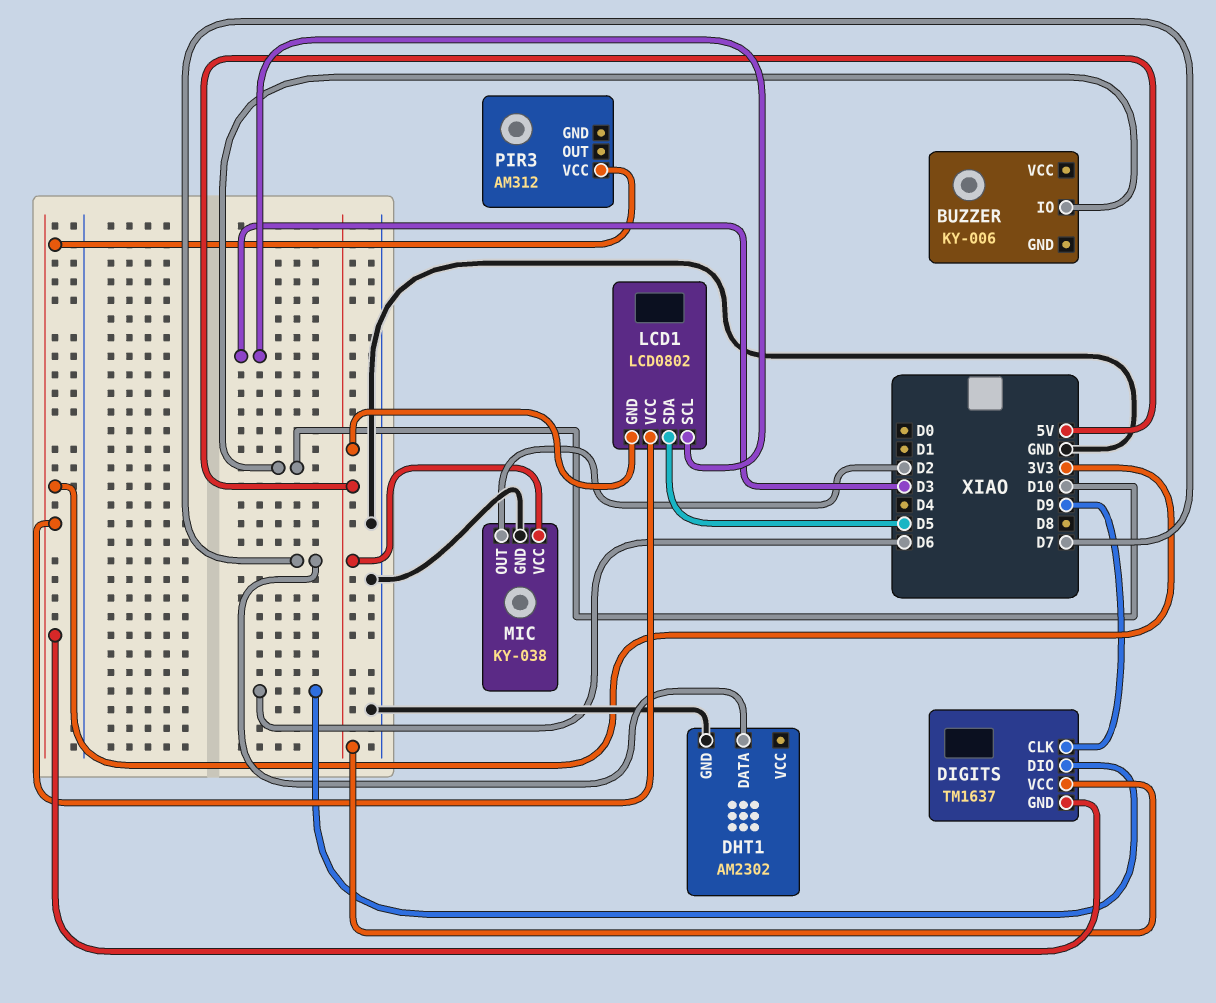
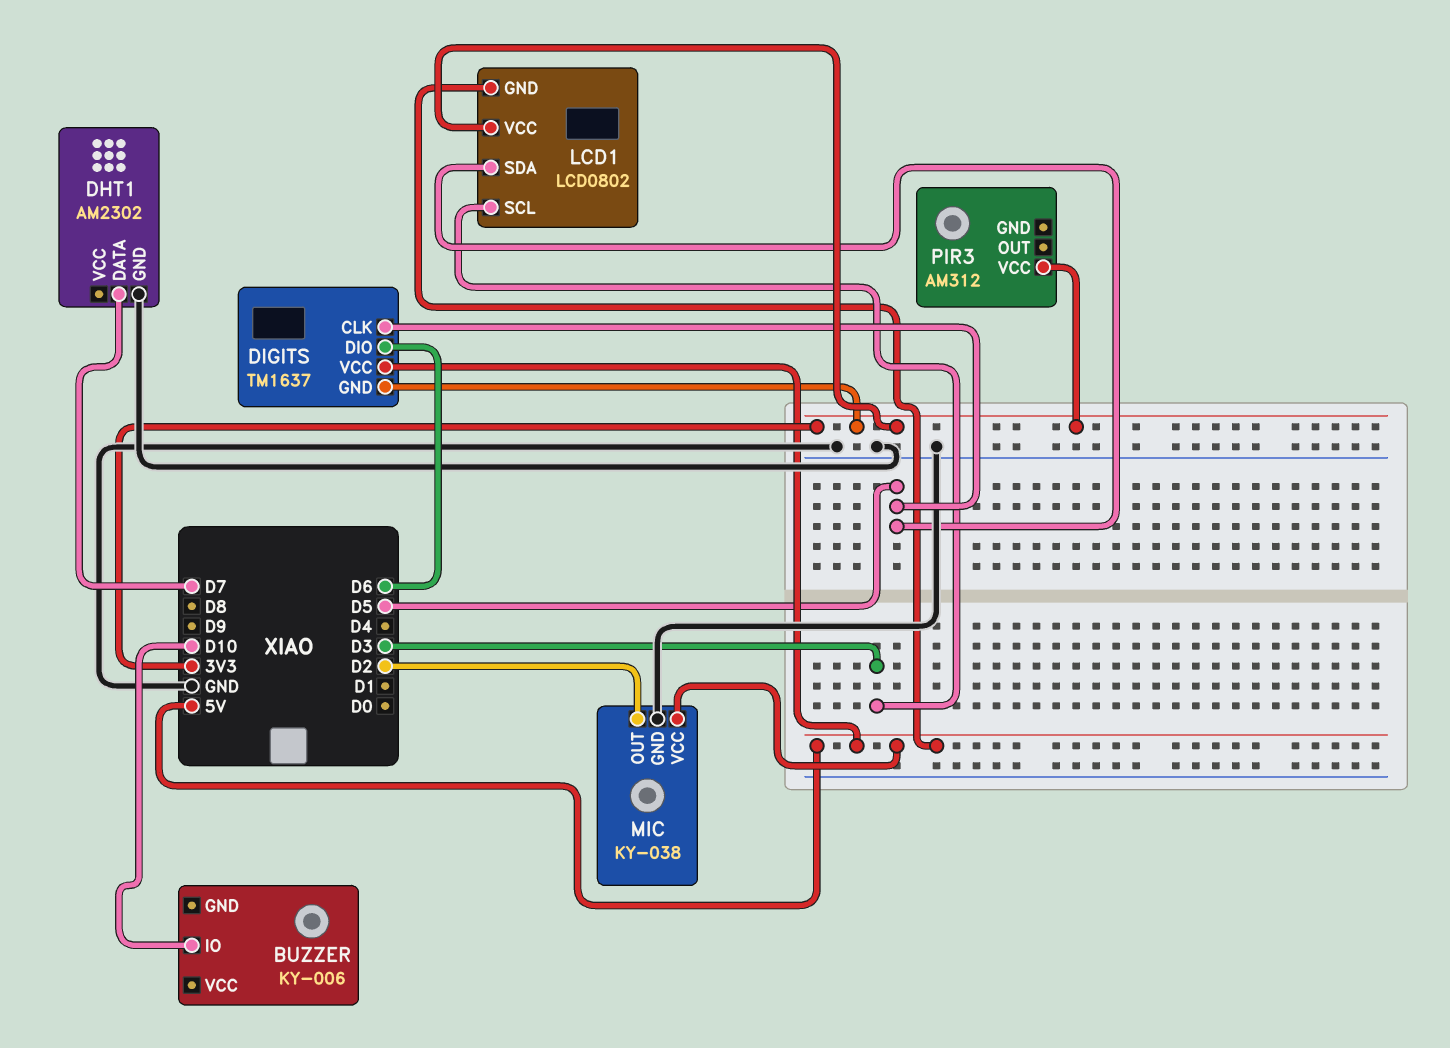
DIGITS pin CLK: D9 -> D5

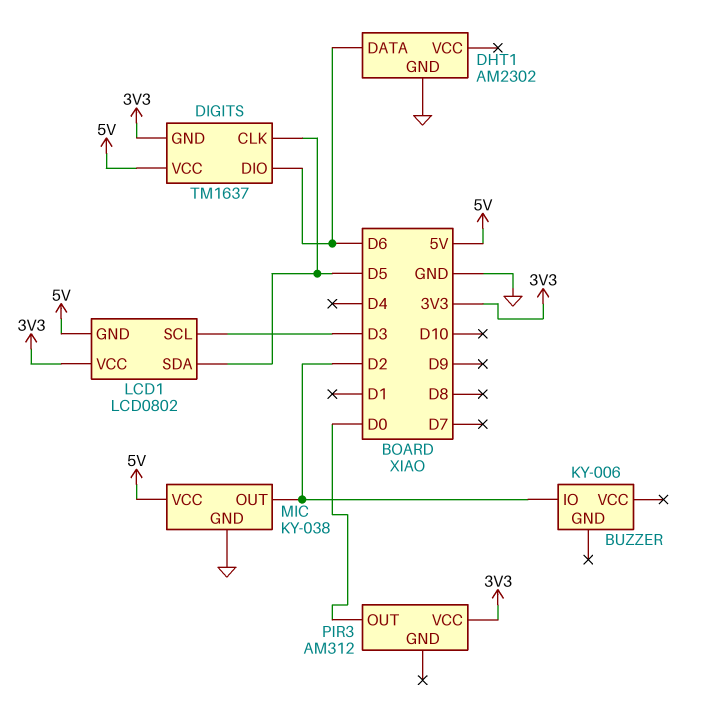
BUZZER pin IO: D10 -> D2
DHT1 pin DATA: D7 -> D6
PIR3 pin OUT: none -> D0

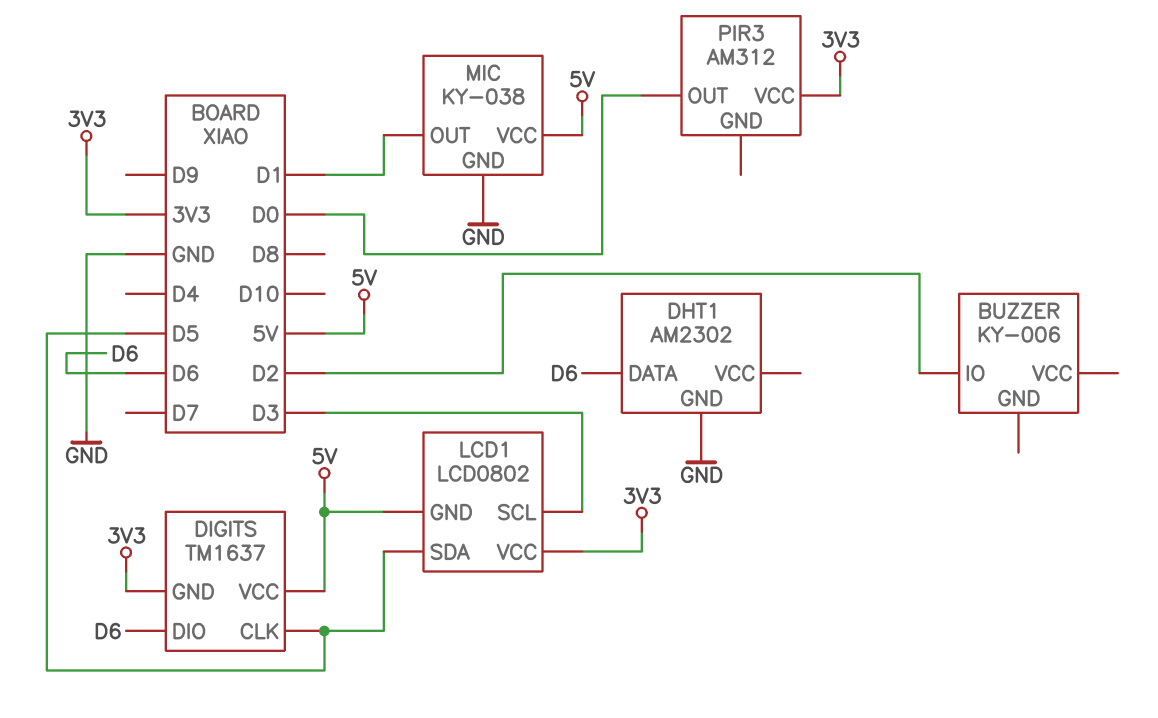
MIC pin OUT: D2 -> D1

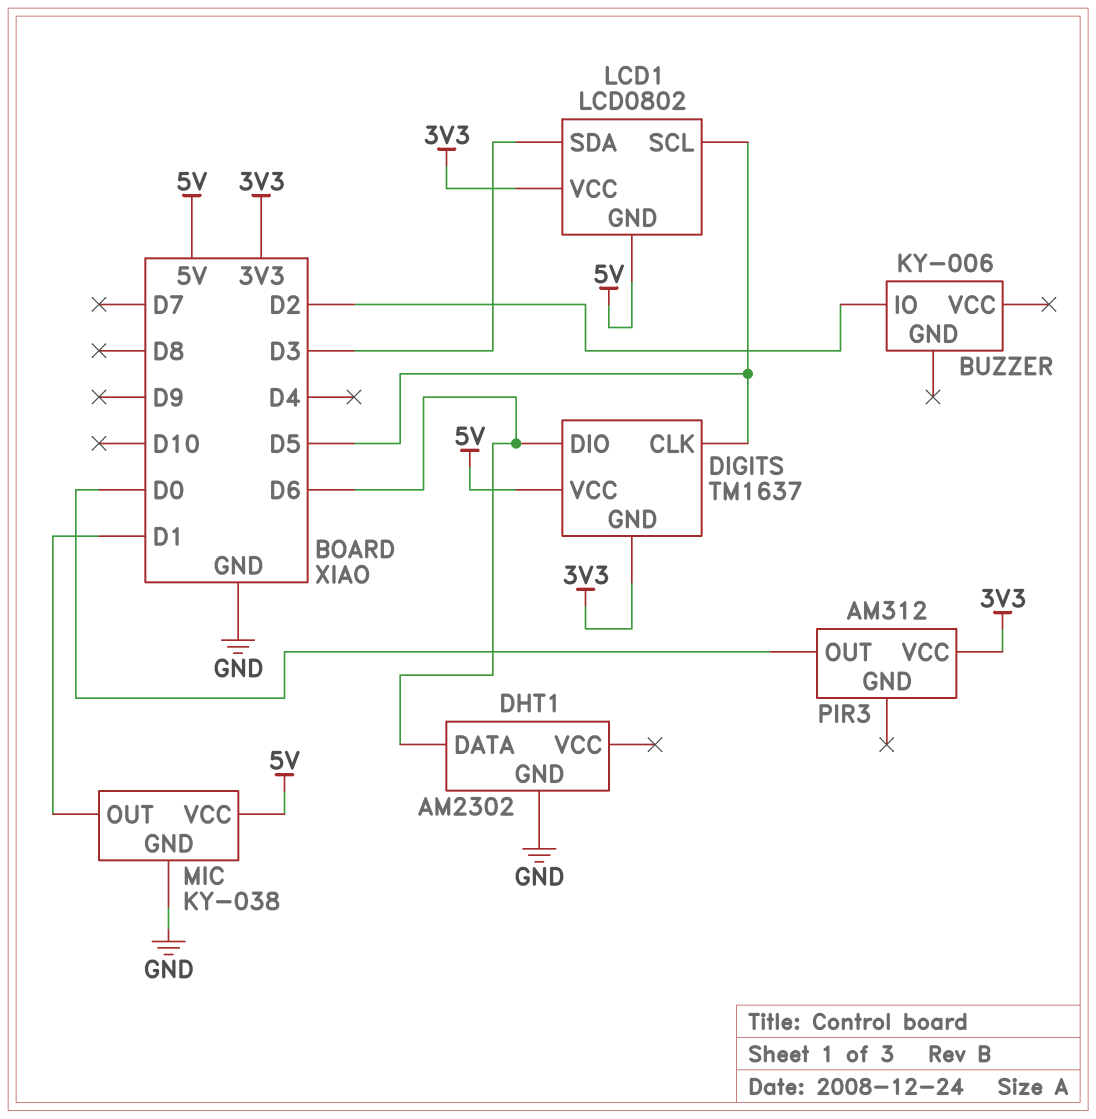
LCD1 pin SCL: D3 -> D5
LCD1 pin SDA: D5 -> D3

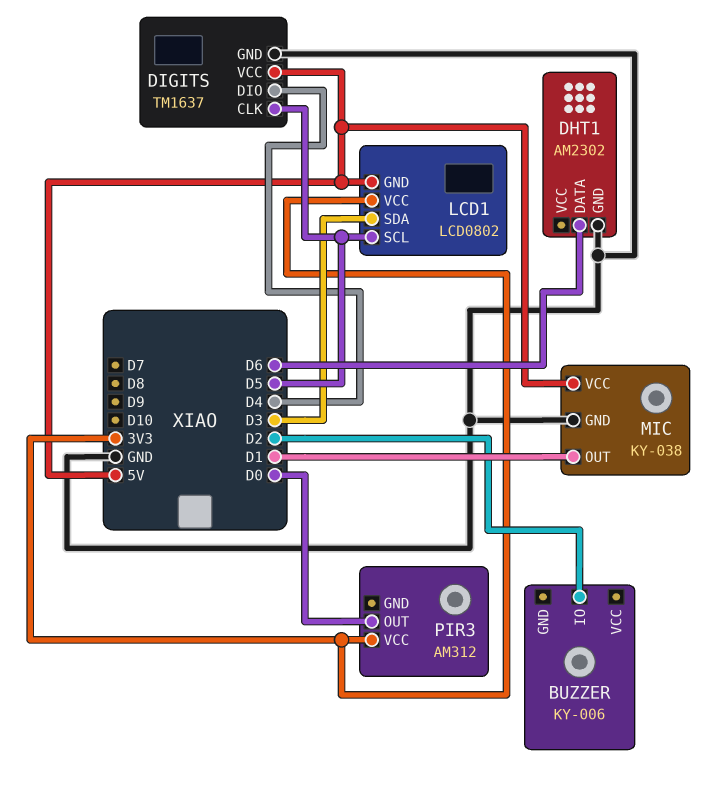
DIGITS pin DIO: D6 -> D4
DIGITS pin GND: 3V3 -> GND

